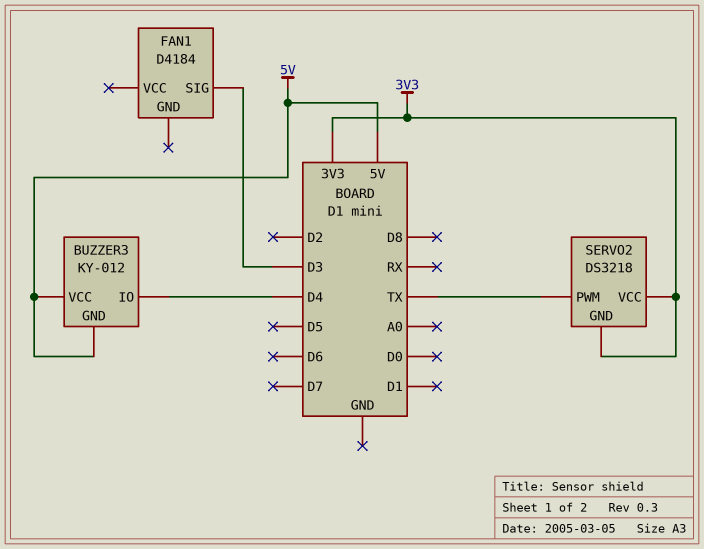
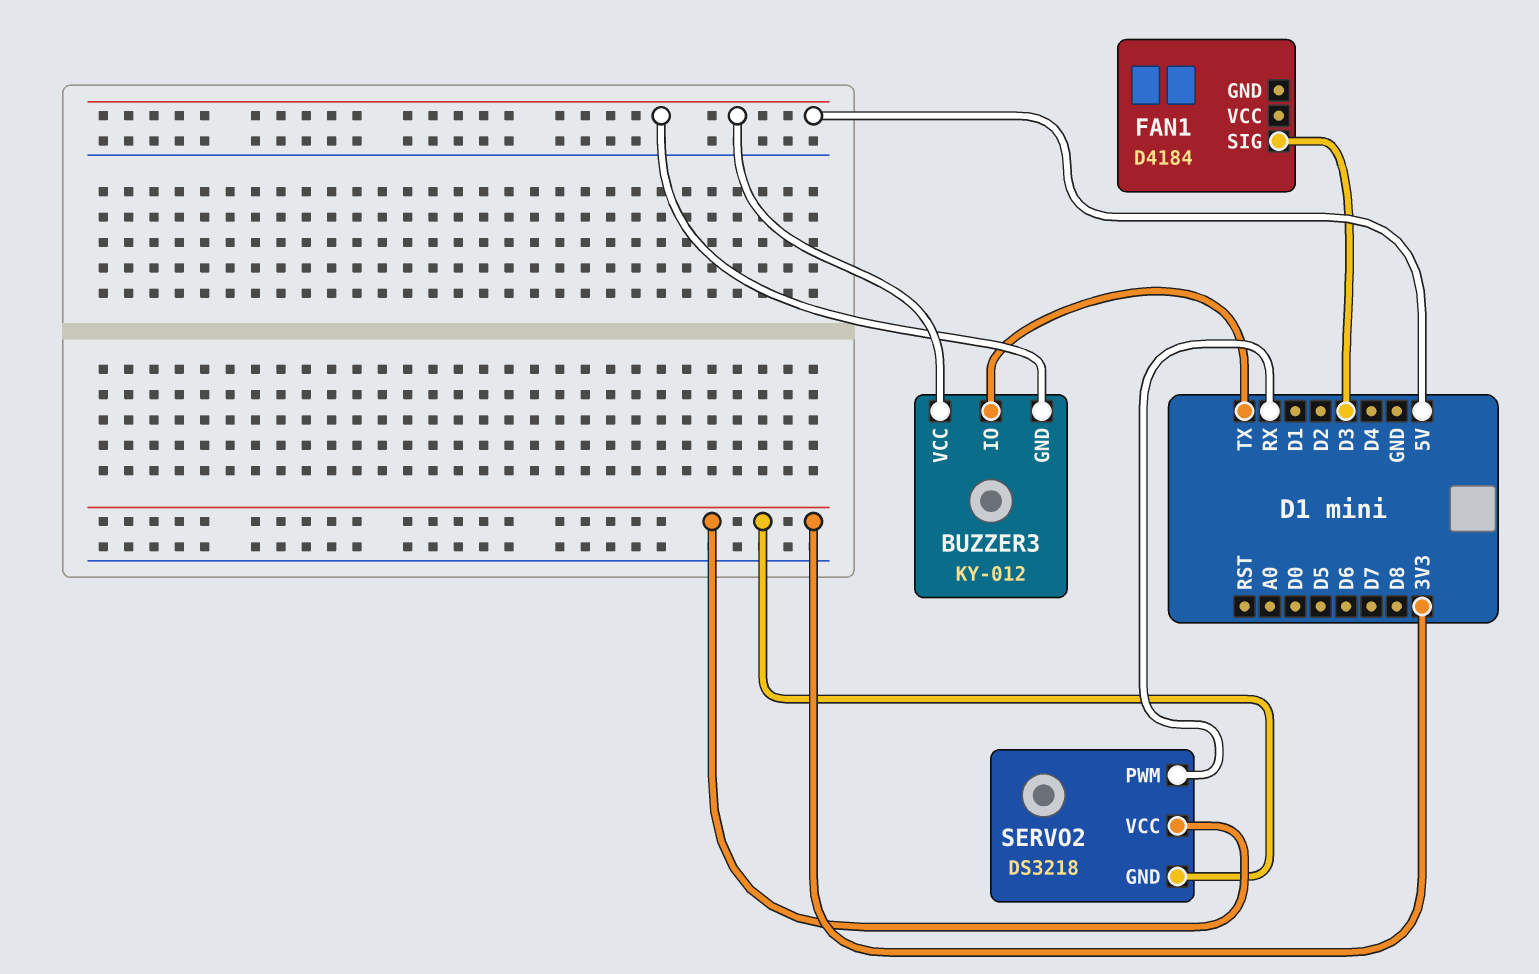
BUZZER3 pin IO: D4 -> TX
SERVO2 pin PWM: TX -> RX

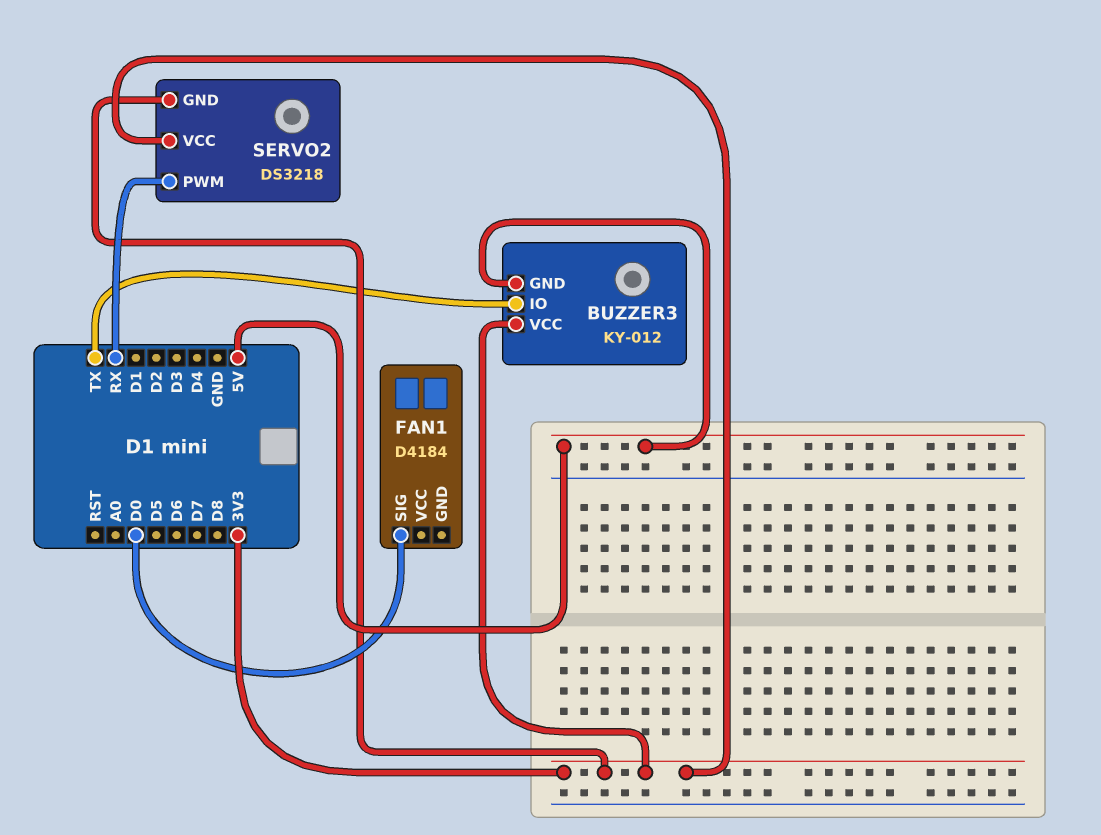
BUZZER3 pin VCC: 5V -> 3V3
FAN1 pin SIG: D3 -> D0

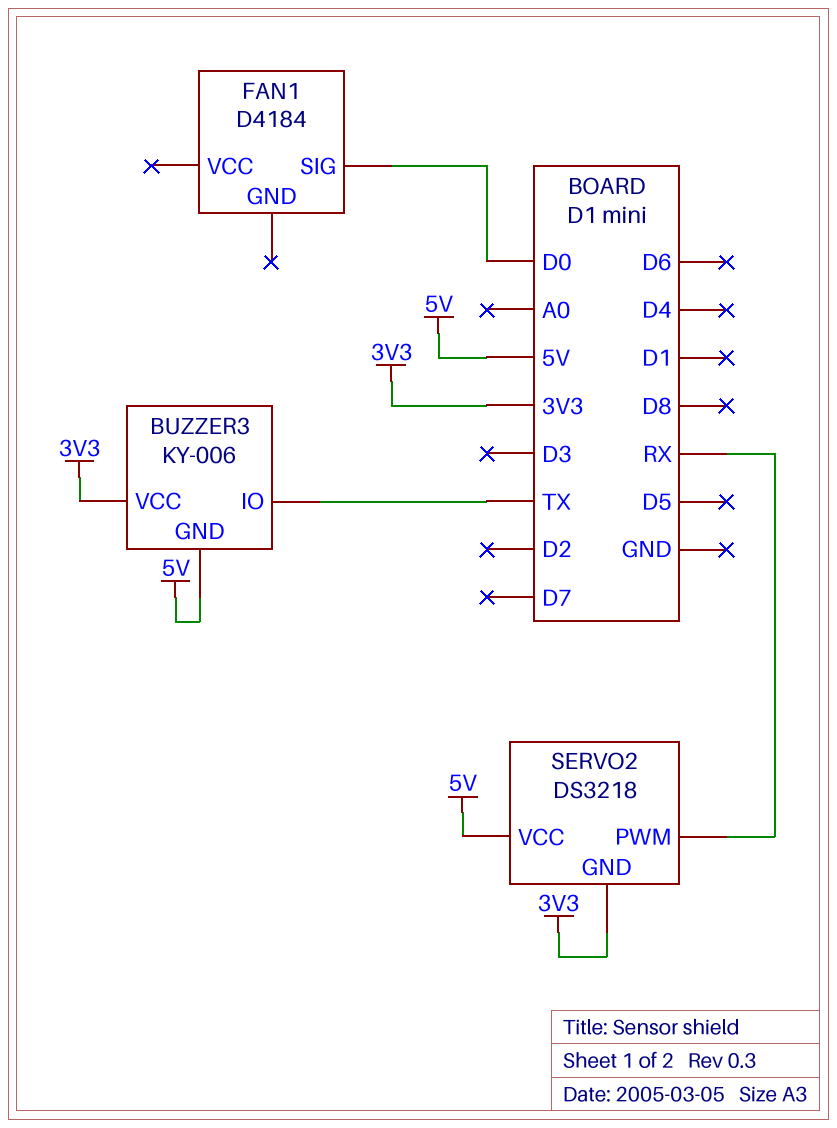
BUZZER3: KY-012 -> KY-006
SERVO2 pin VCC: 3V3 -> 5V

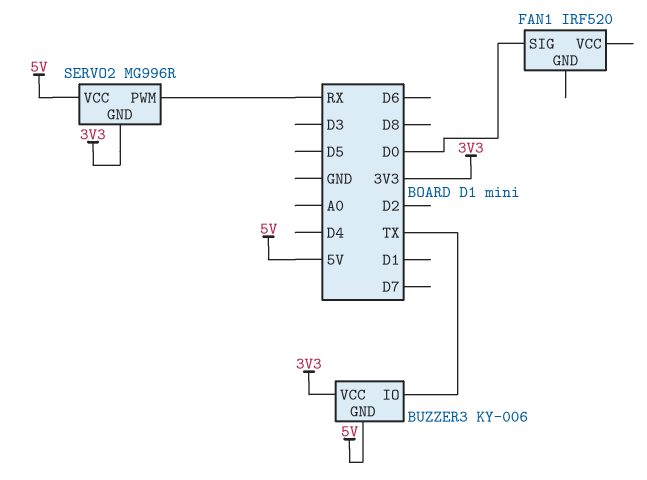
FAN1: D4184 -> IRF520
SERVO2: DS3218 -> MG996R

